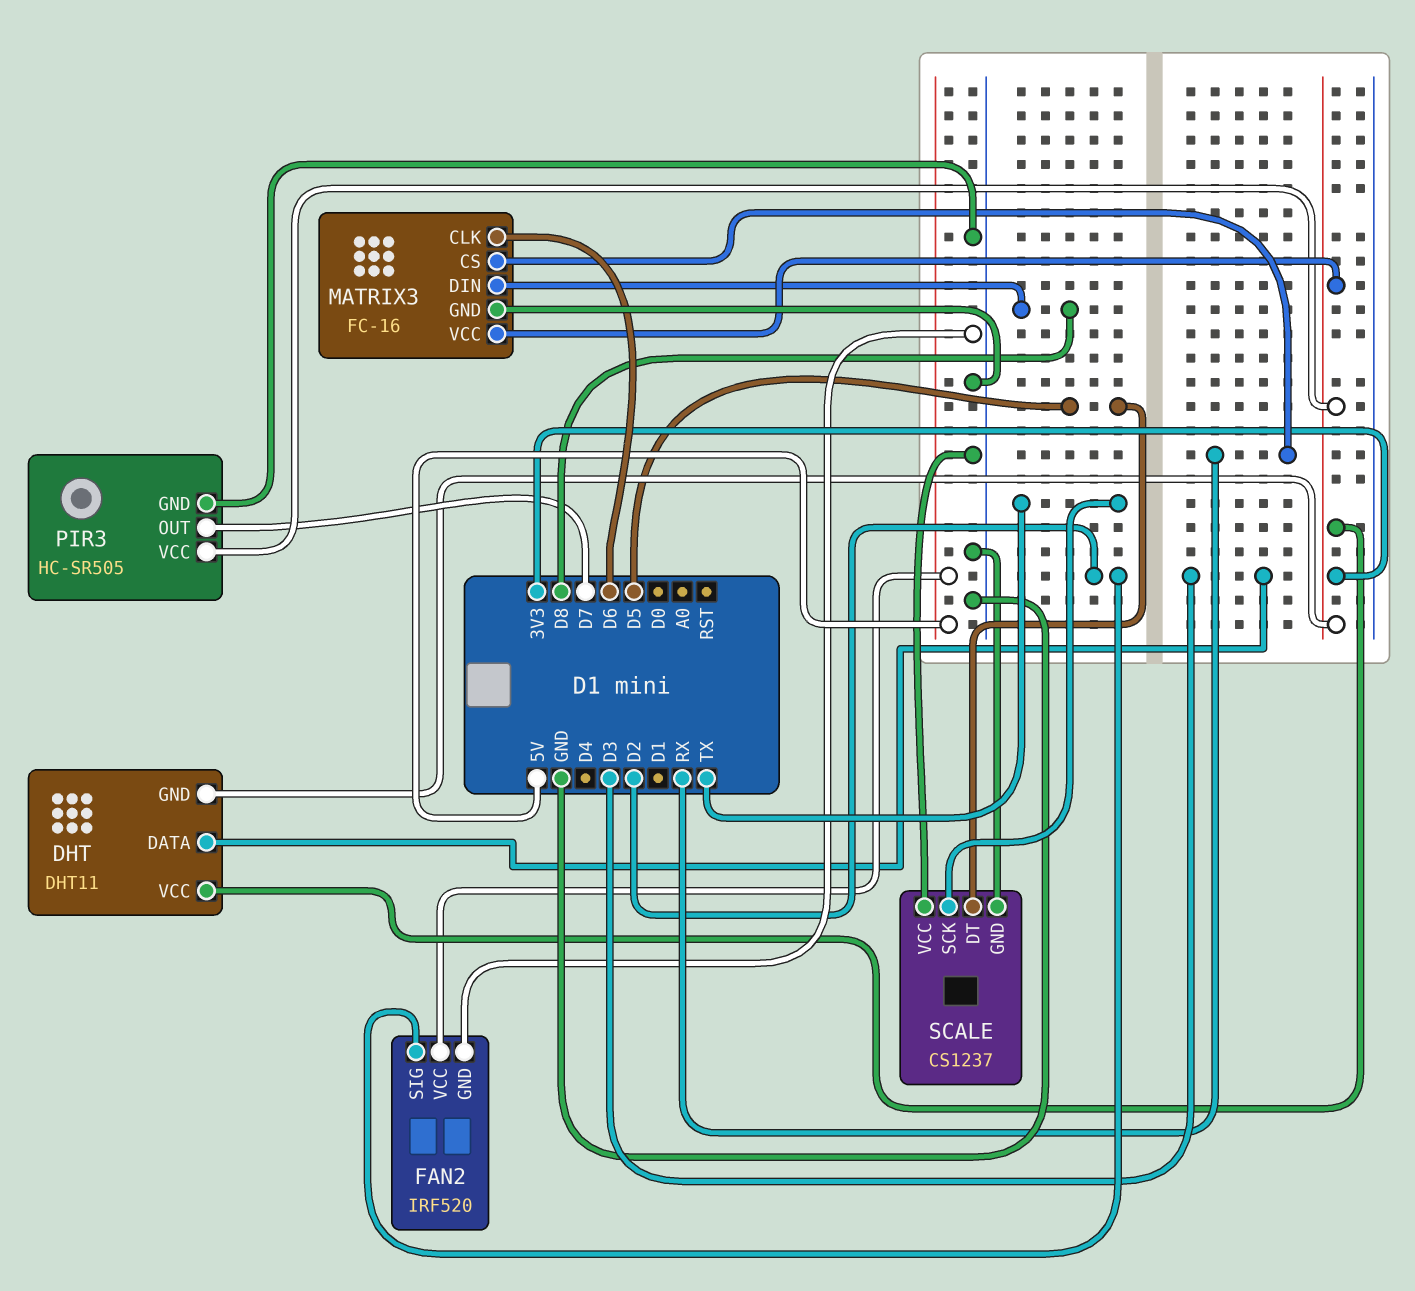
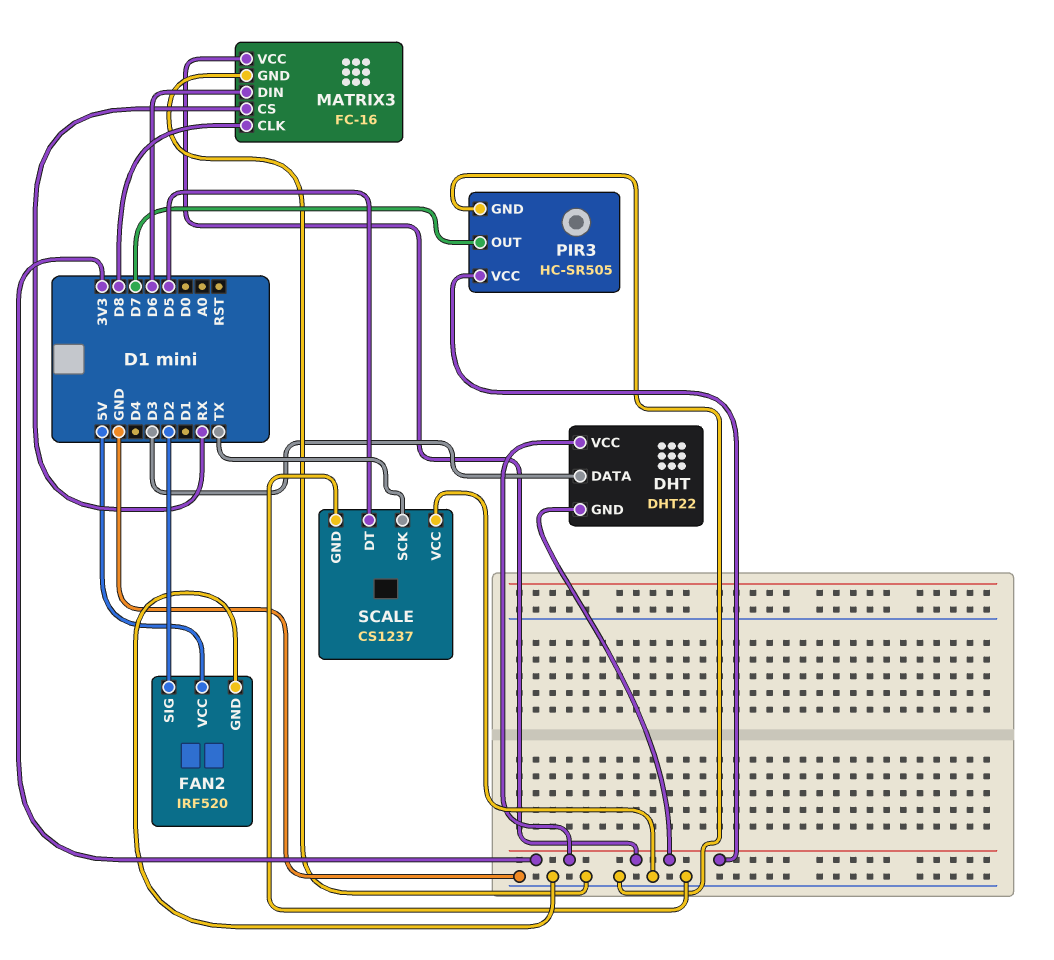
DHT: DHT11 -> DHT22
MATRIX3 pin CLK: D6 -> D8
MATRIX3 pin DIN: D8 -> D6

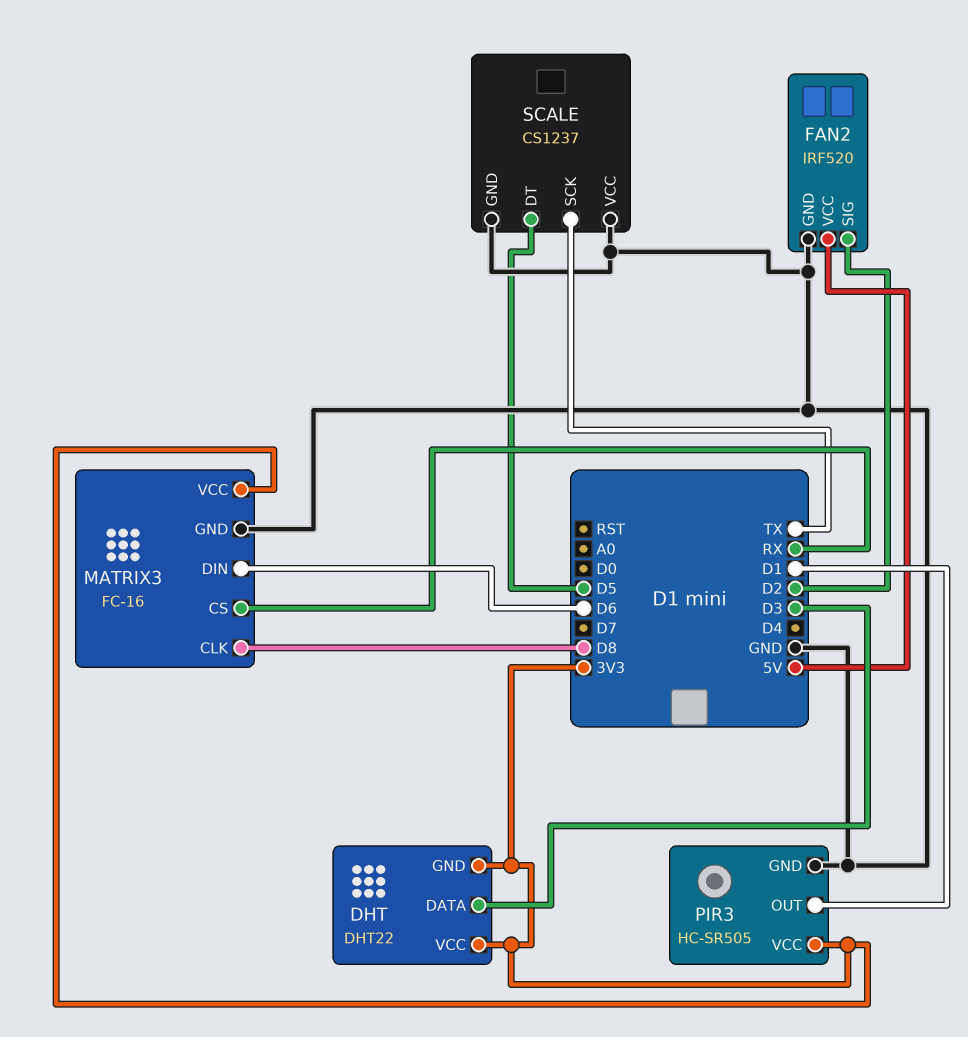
PIR3 pin OUT: D7 -> D1

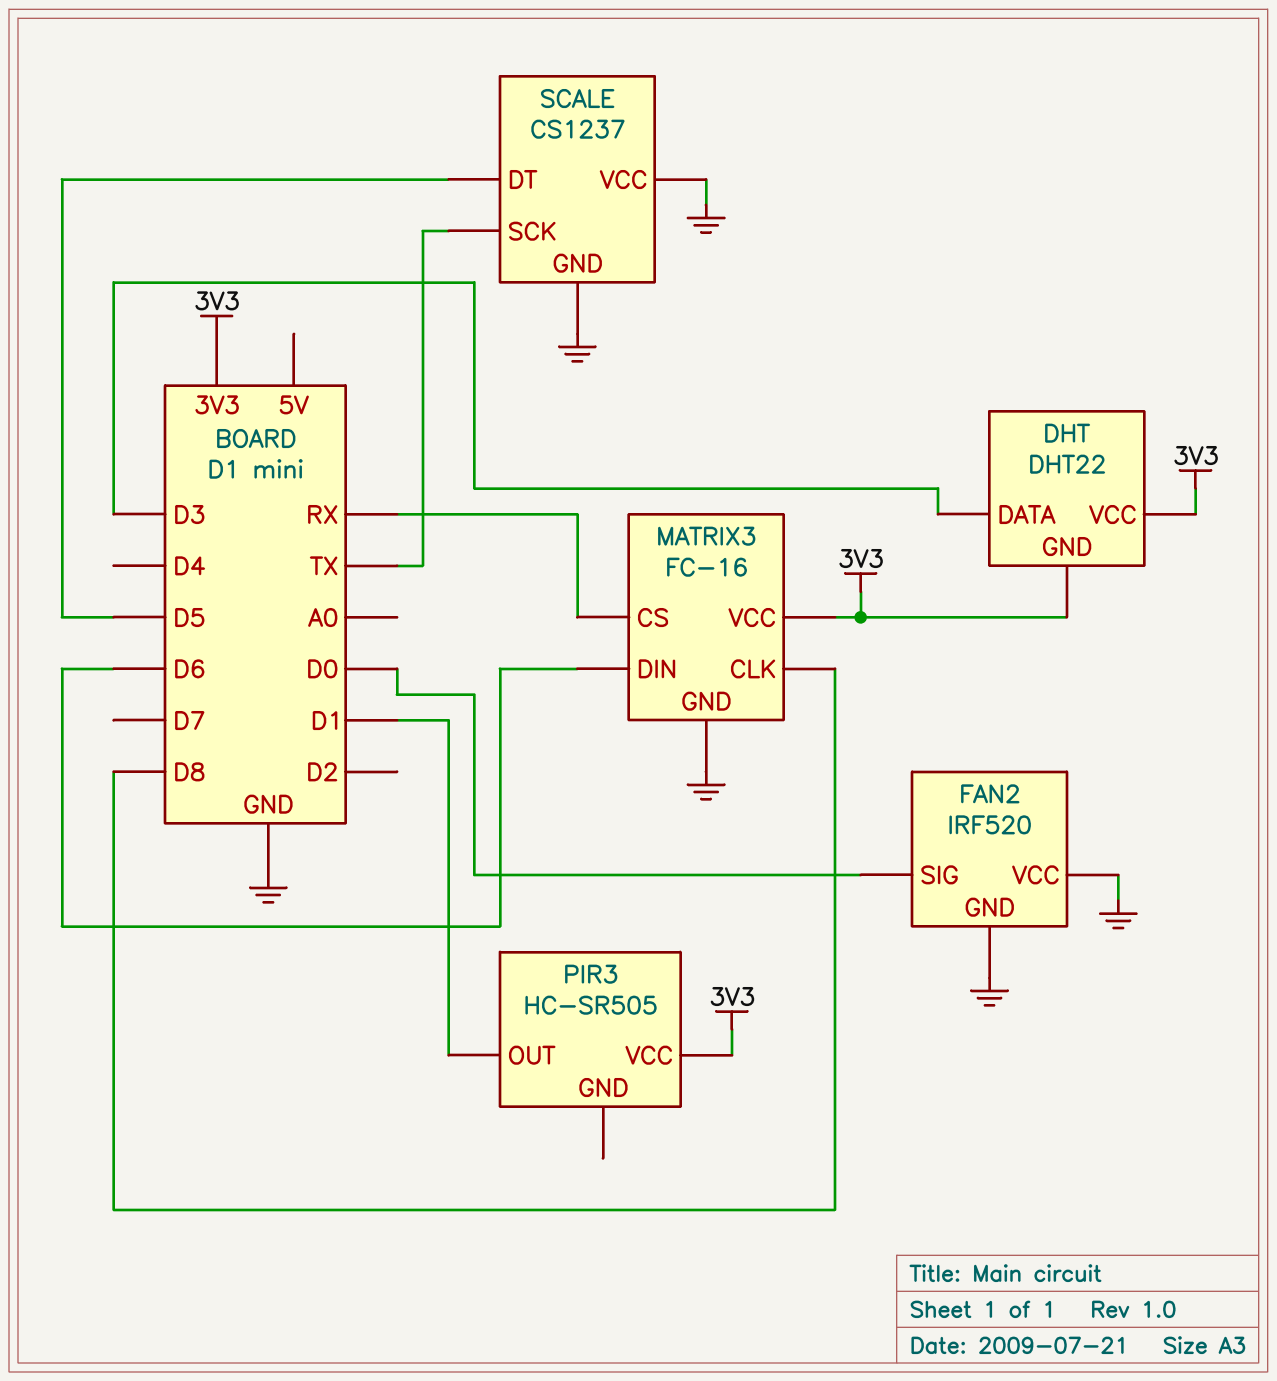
FAN2 pin SIG: D2 -> D0
FAN2 pin VCC: 5V -> GND
PIR3 pin GND: GND -> none

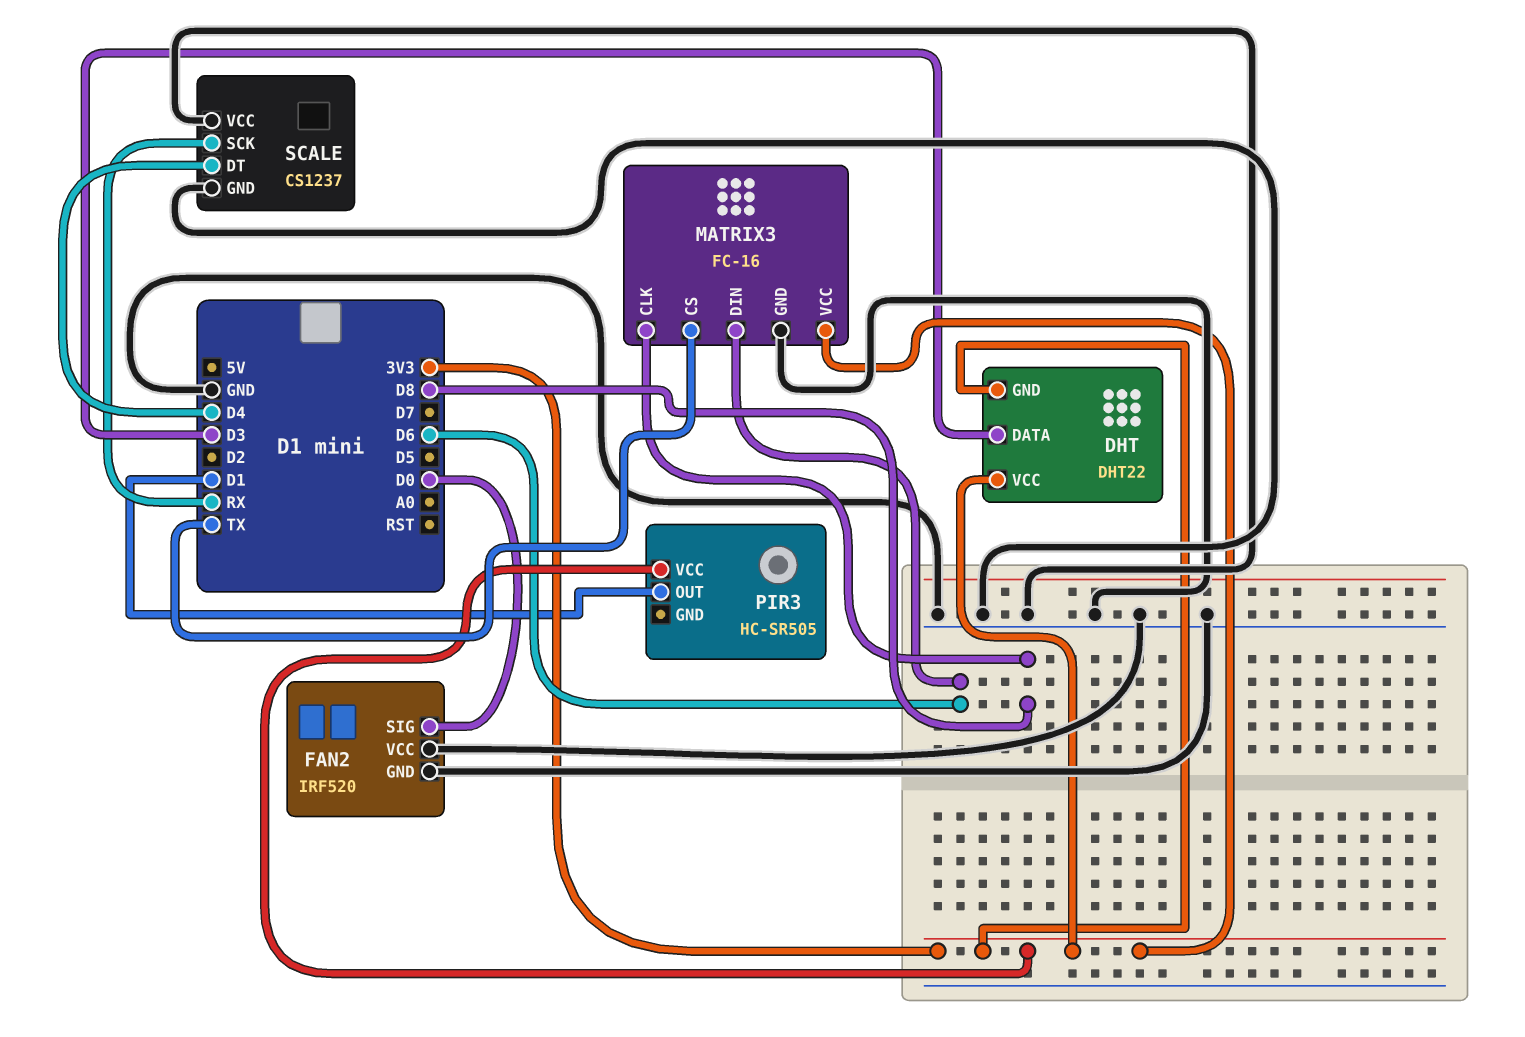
MATRIX3 pin CS: RX -> TX
SCALE pin DT: D5 -> D4
SCALE pin SCK: TX -> RX

